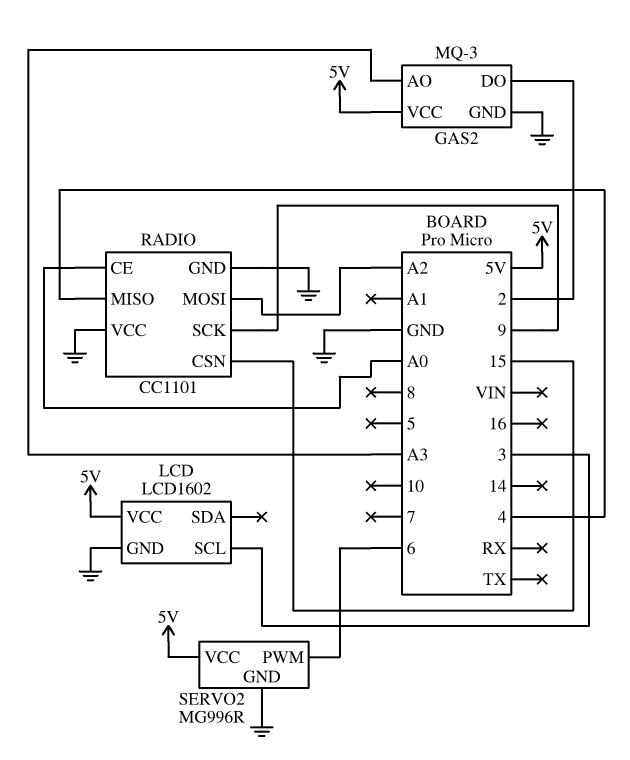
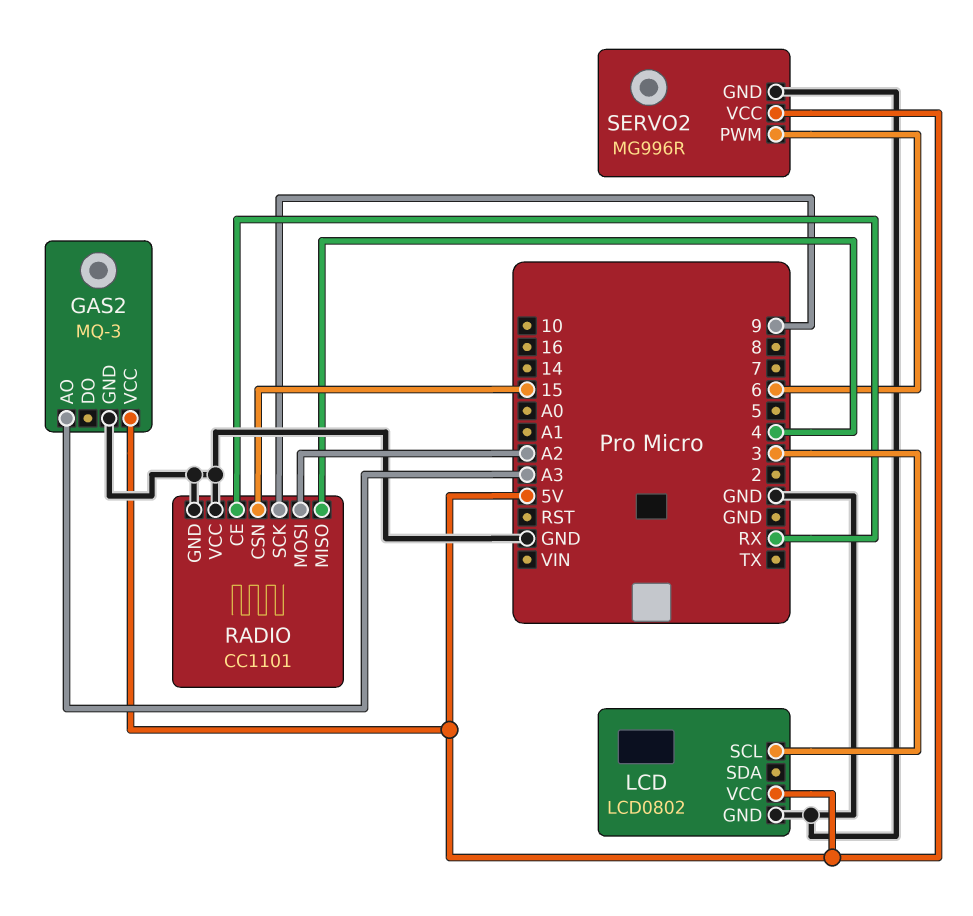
GAS2 pin DO: 2 -> none
LCD: LCD1602 -> LCD0802
RADIO pin CE: A0 -> RX

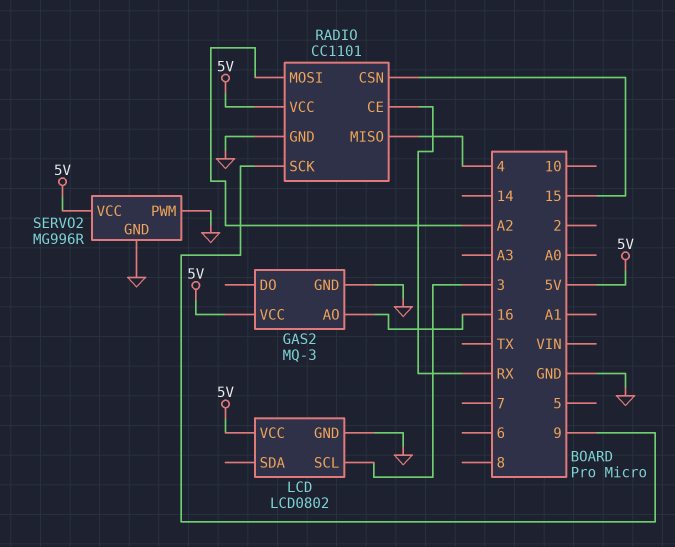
GAS2 pin AO: A3 -> 16
RADIO pin VCC: GND -> 5V
SERVO2 pin PWM: 6 -> GND

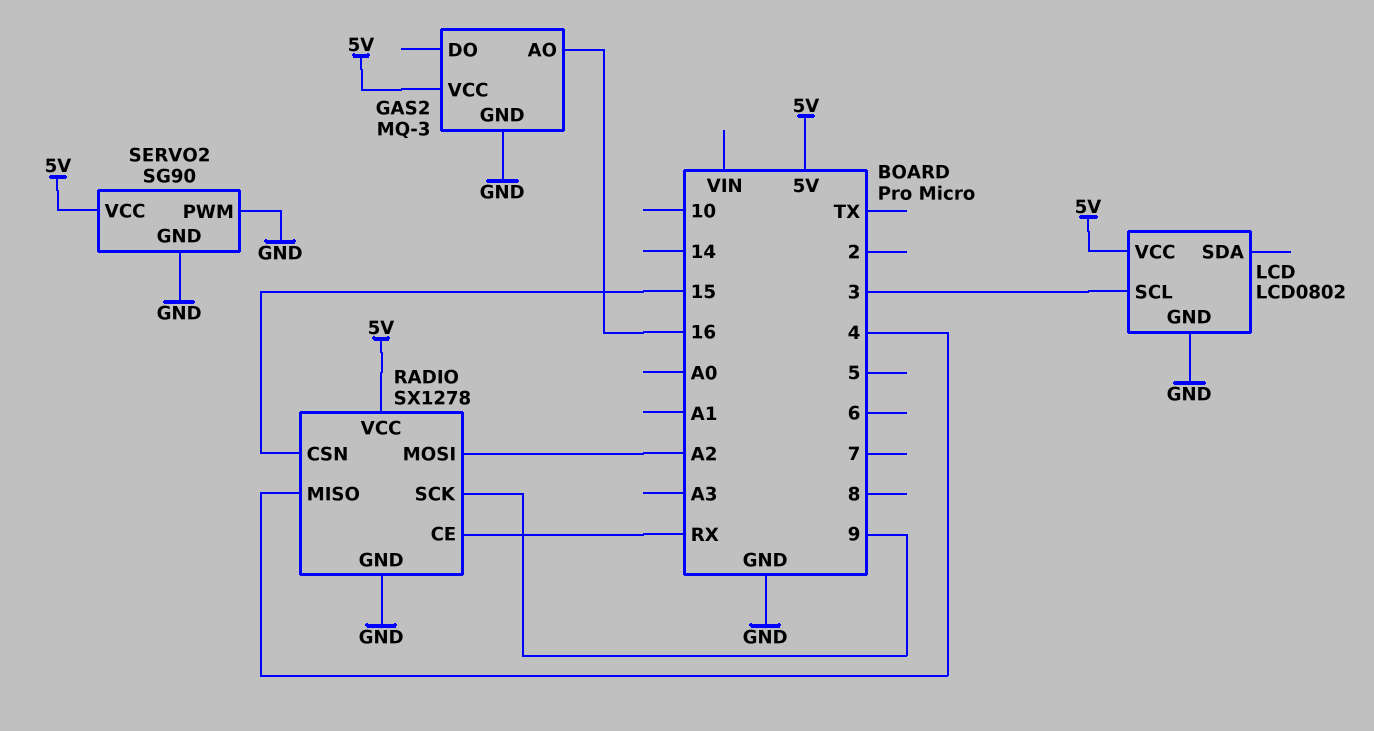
RADIO: CC1101 -> SX1278
SERVO2: MG996R -> SG90

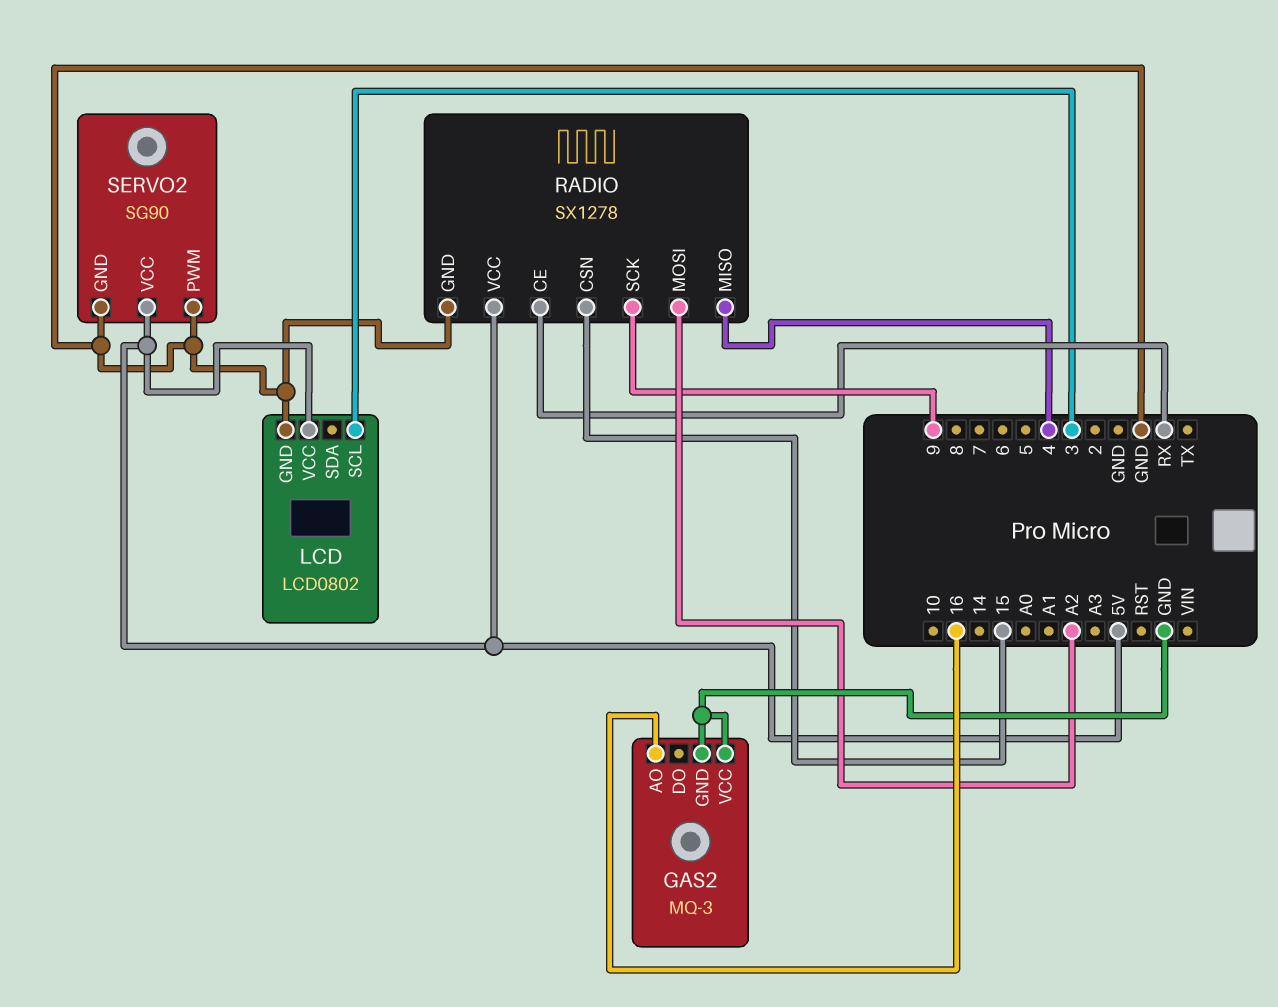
GAS2 pin VCC: 5V -> GND

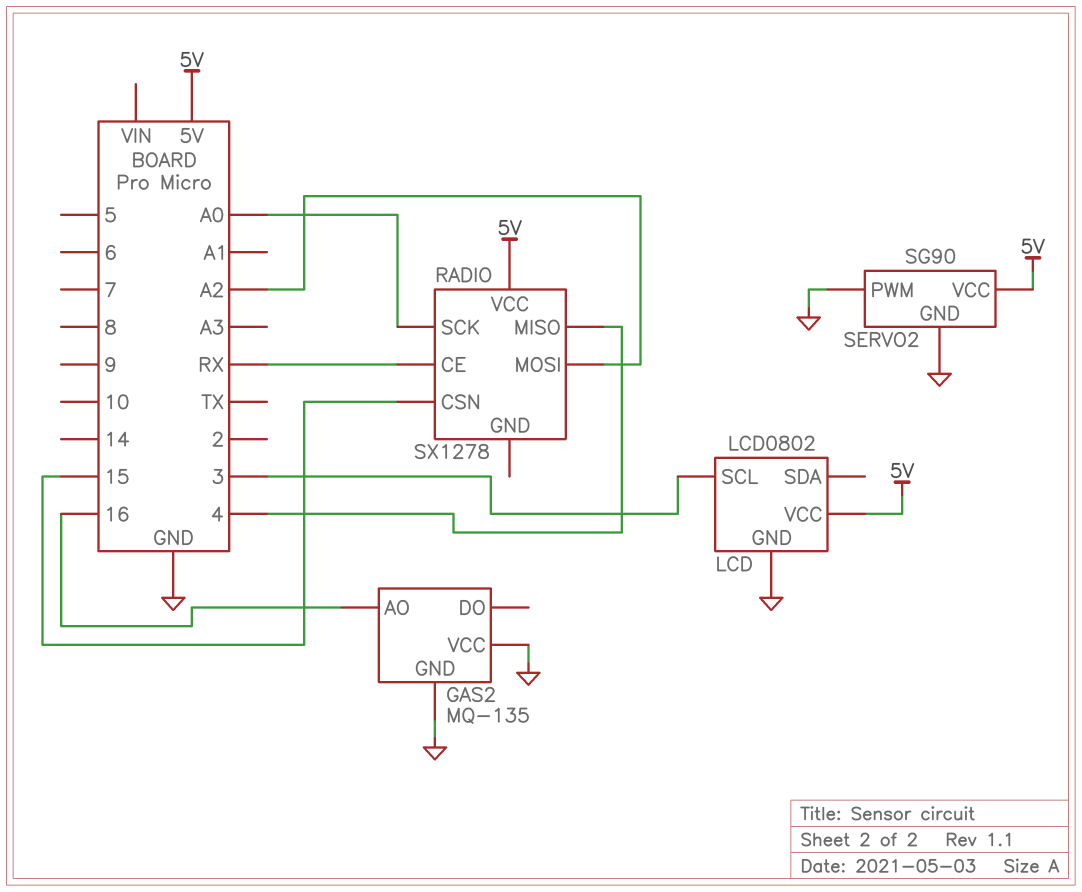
GAS2: MQ-3 -> MQ-135
RADIO pin GND: GND -> none
RADIO pin SCK: 9 -> A0

